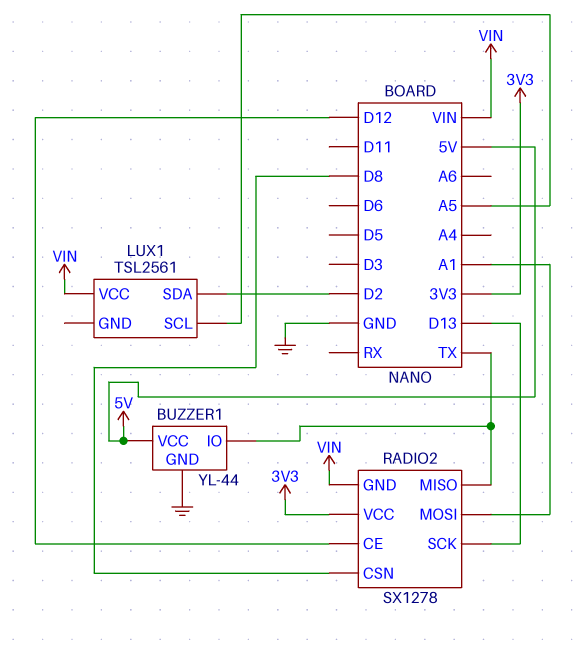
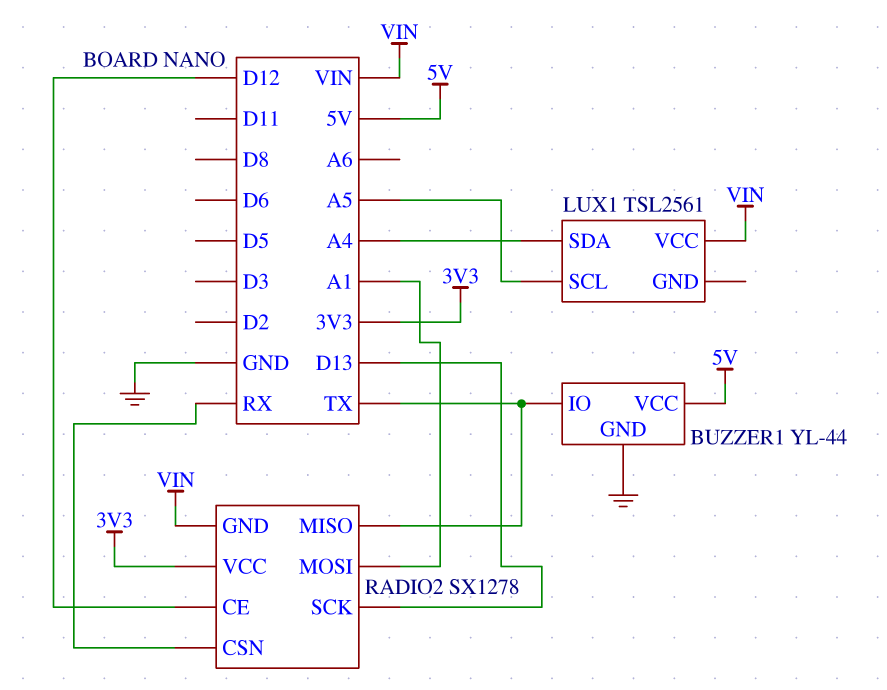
LUX1 pin SDA: D2 -> A4
RADIO2 pin CSN: D8 -> RX

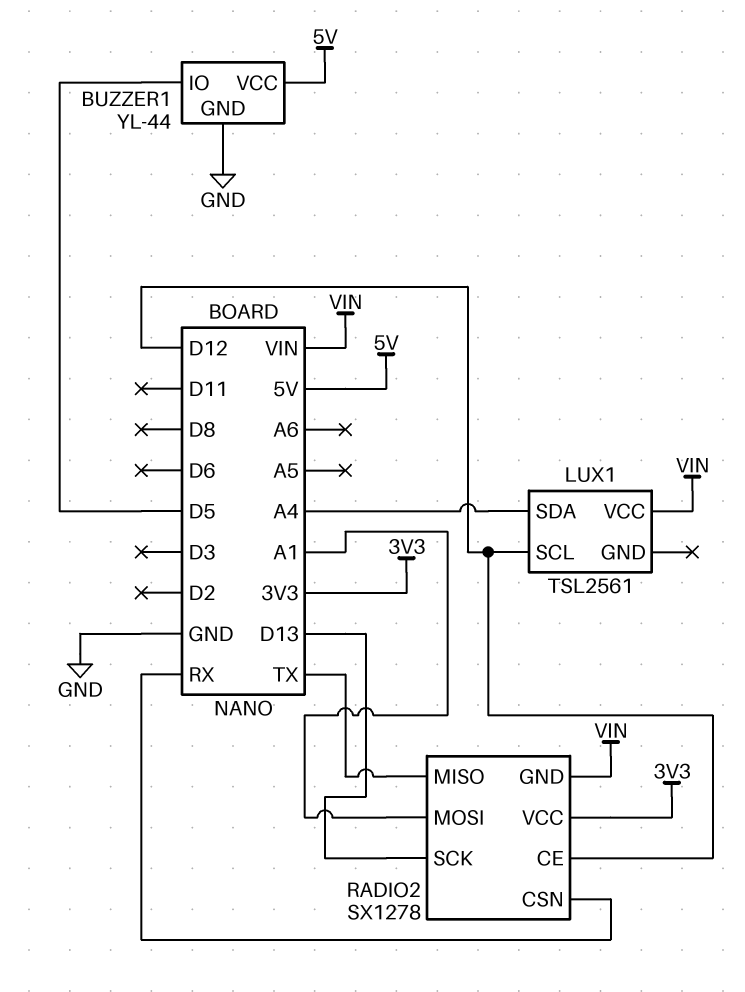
BUZZER1 pin IO: TX -> D5
LUX1 pin SCL: A5 -> D12

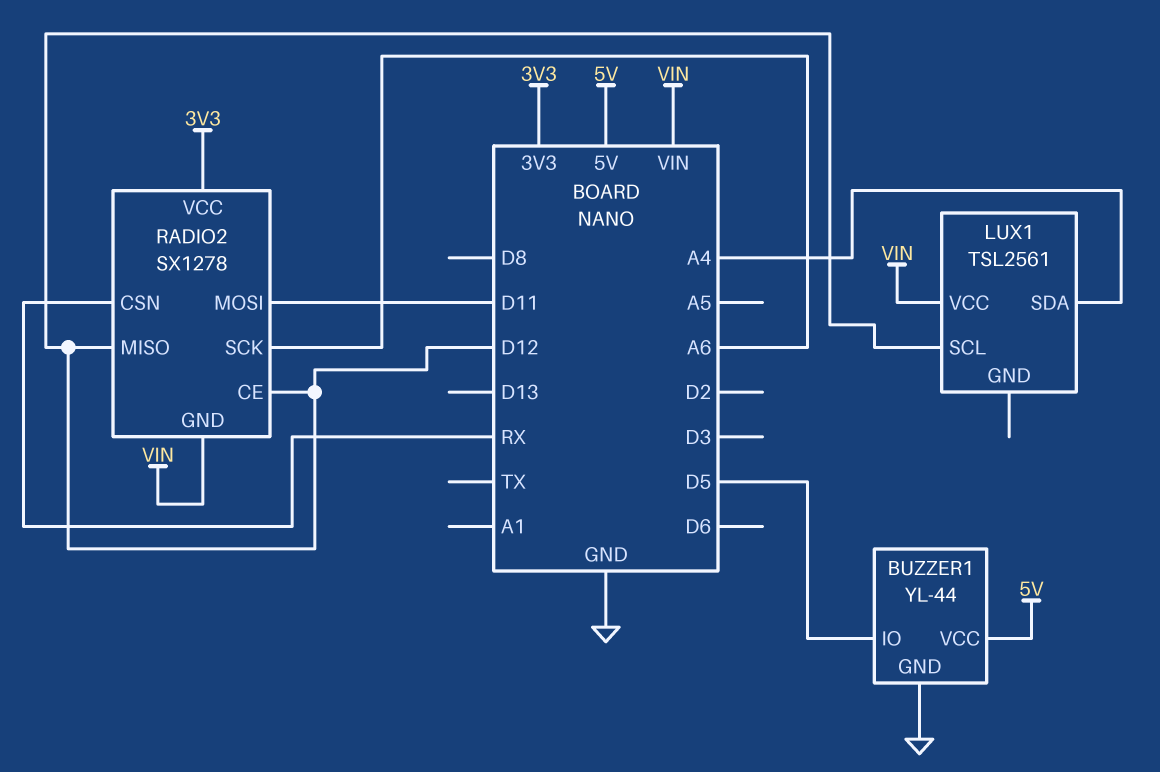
RADIO2 pin MISO: TX -> D12
RADIO2 pin MOSI: A1 -> D11
RADIO2 pin SCK: D13 -> A6

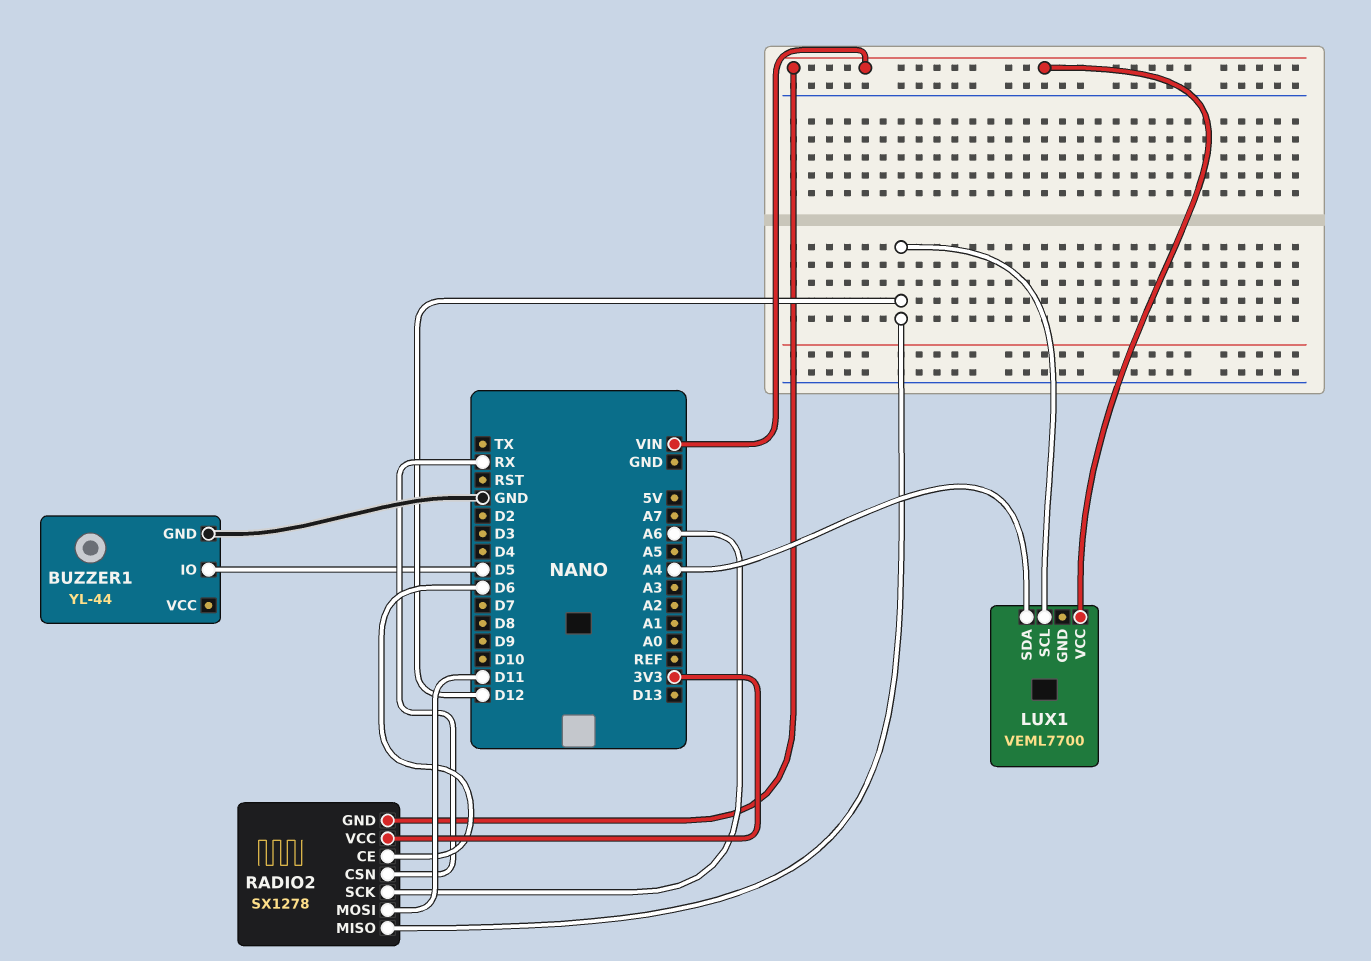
BUZZER1 pin VCC: 5V -> none
LUX1: TSL2561 -> VEML7700
RADIO2 pin CE: D12 -> D6

